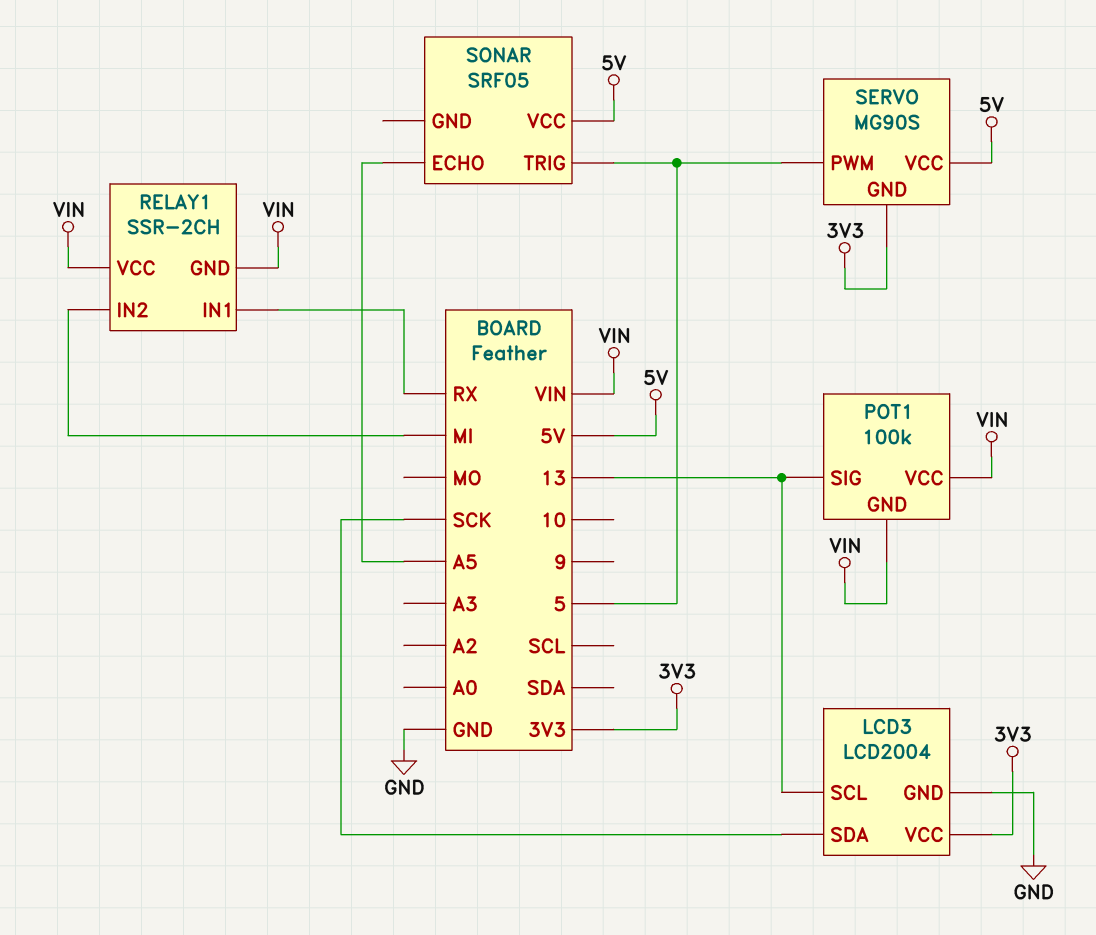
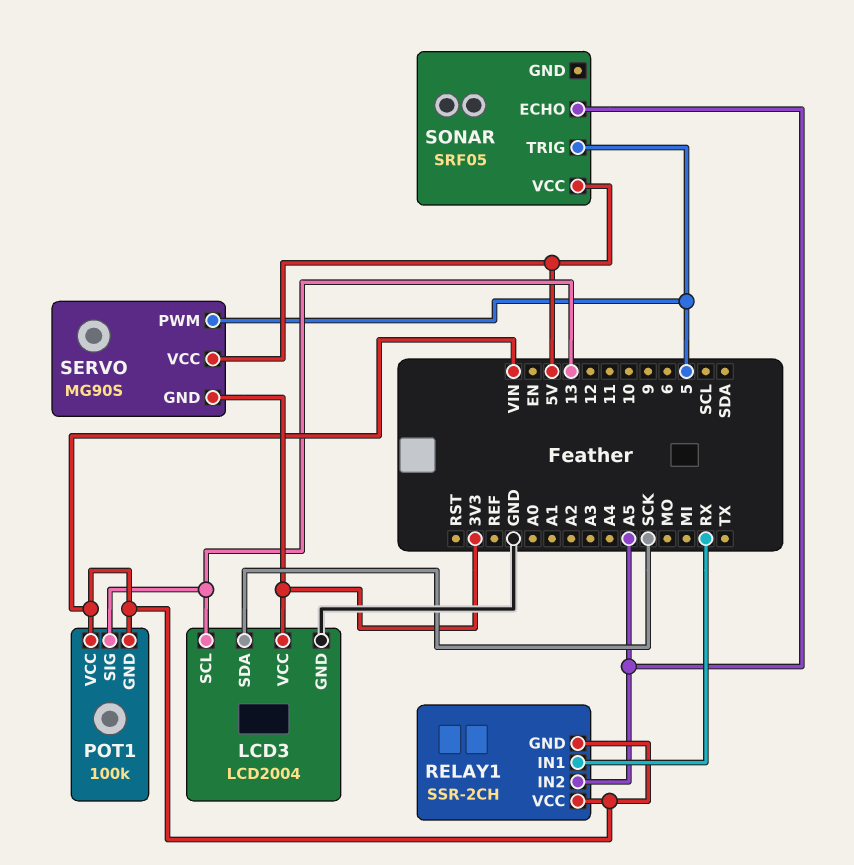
RELAY1 pin IN2: MI -> A5

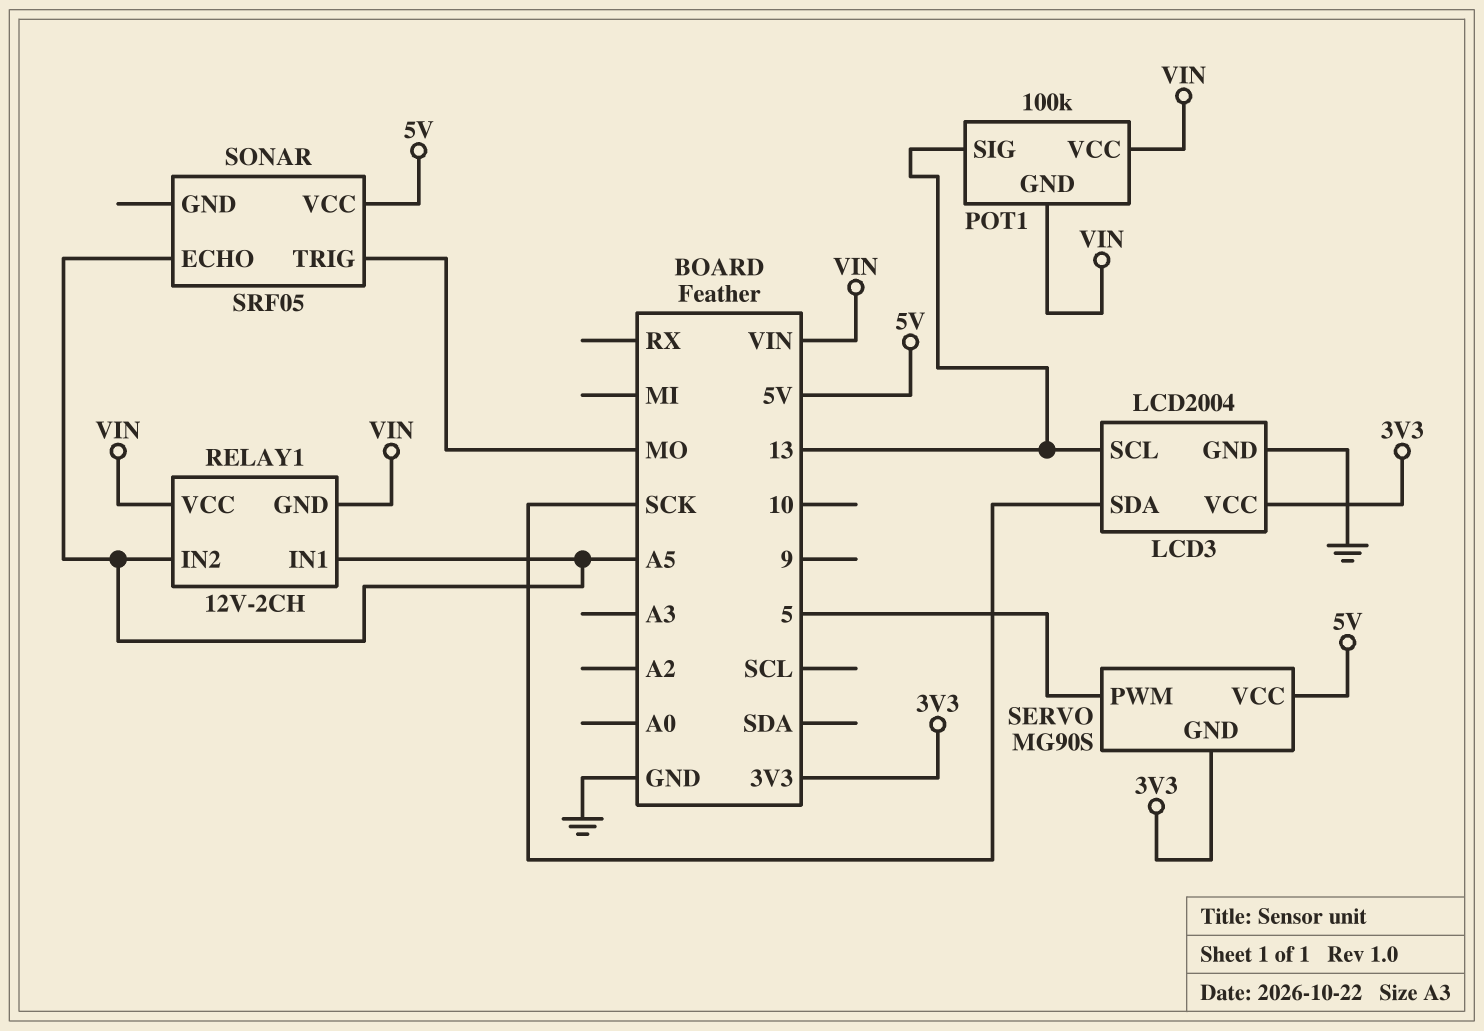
RELAY1: SSR-2CH -> 12V-2CH
RELAY1 pin IN1: RX -> A5
SONAR pin TRIG: 5 -> MO

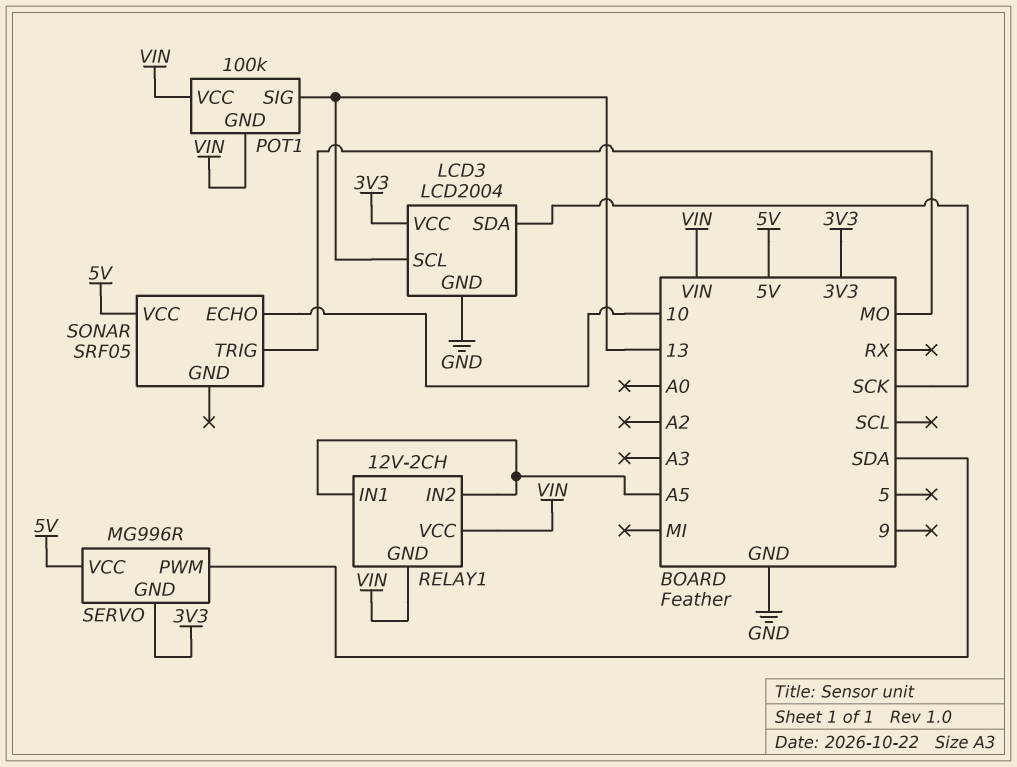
SERVO: MG90S -> MG996R
SERVO pin PWM: 5 -> SDA
SONAR pin ECHO: A5 -> 10

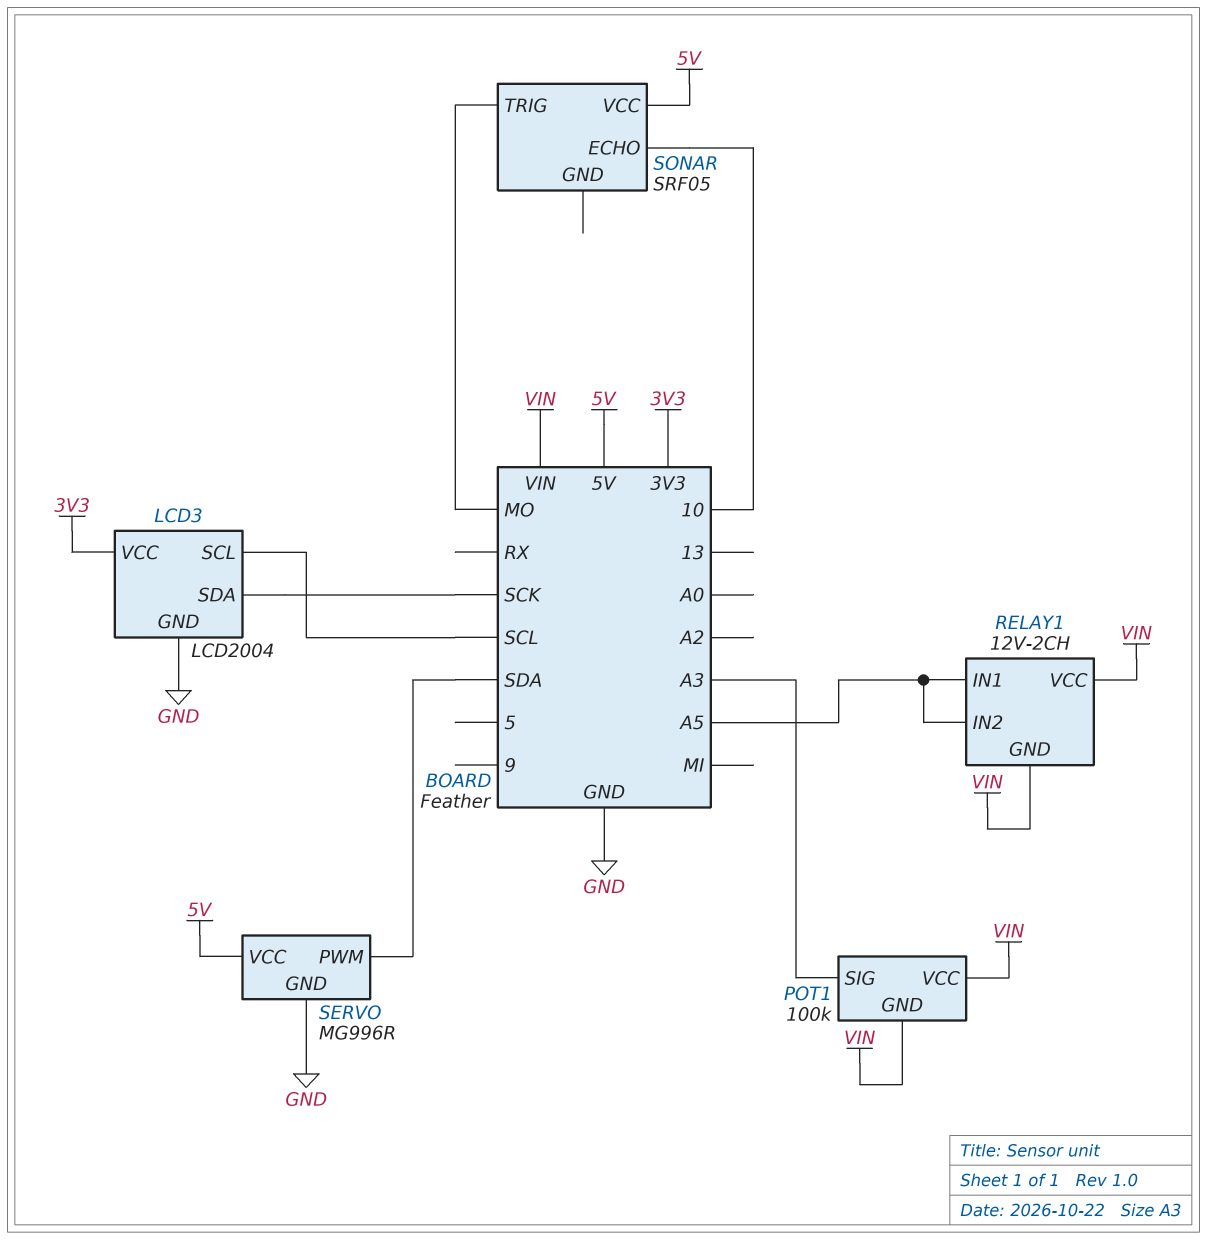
LCD3 pin SCL: 13 -> SCL
POT1 pin SIG: 13 -> A3
SERVO pin GND: 3V3 -> GND

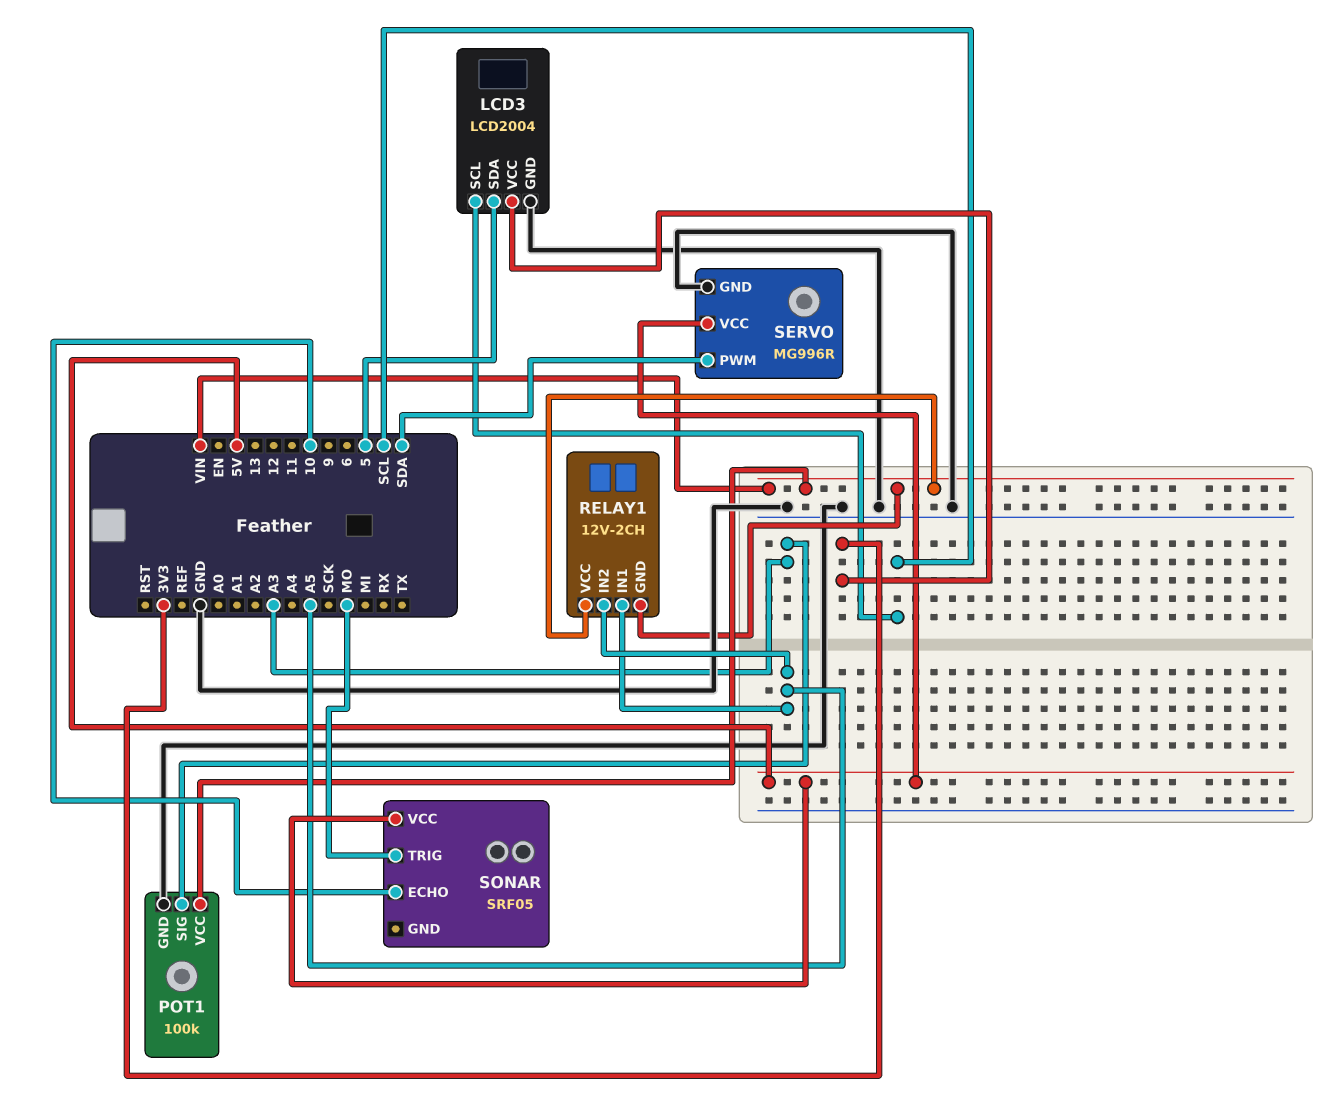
LCD3 pin SDA: SCK -> 5
POT1 pin GND: VIN -> GND

